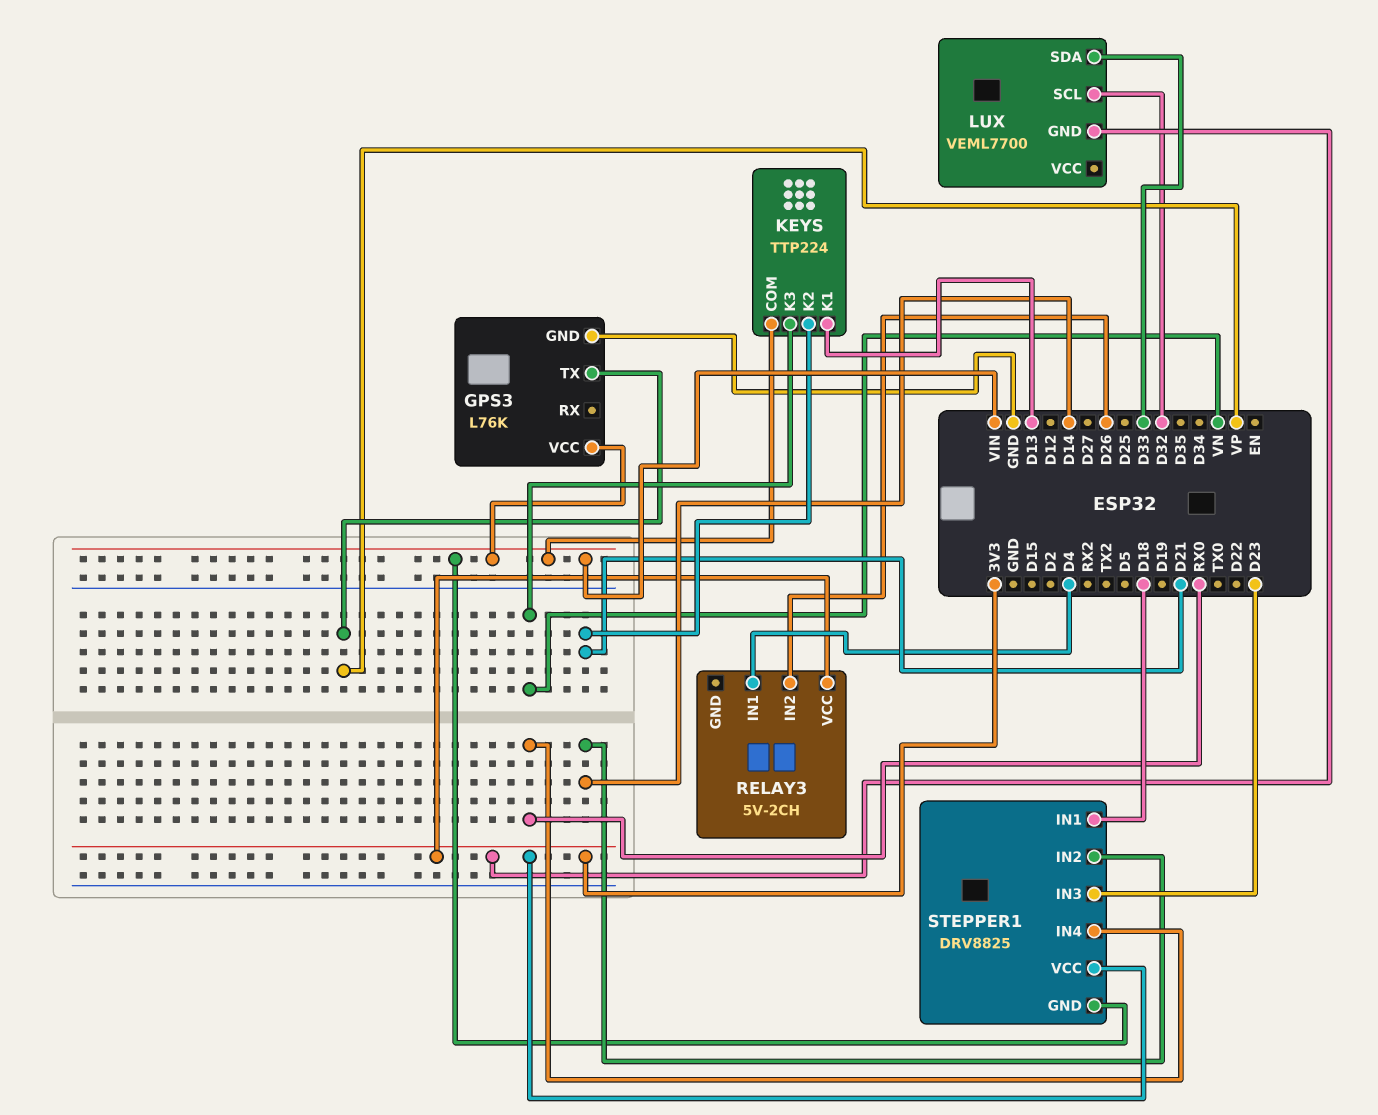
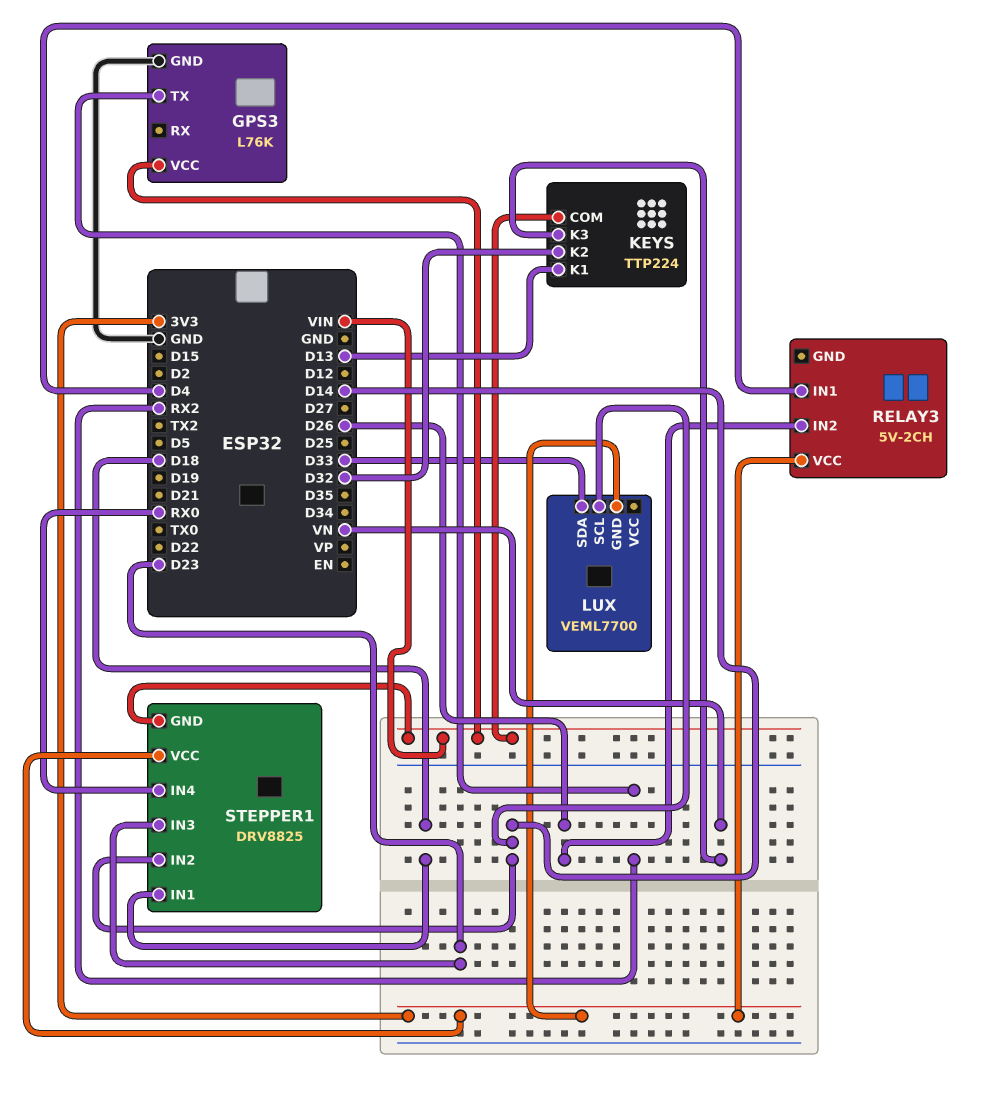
GPS3 pin TX: VP -> RX2
KEYS pin K2: D21 -> D32
LUX pin SCL: D32 -> D14

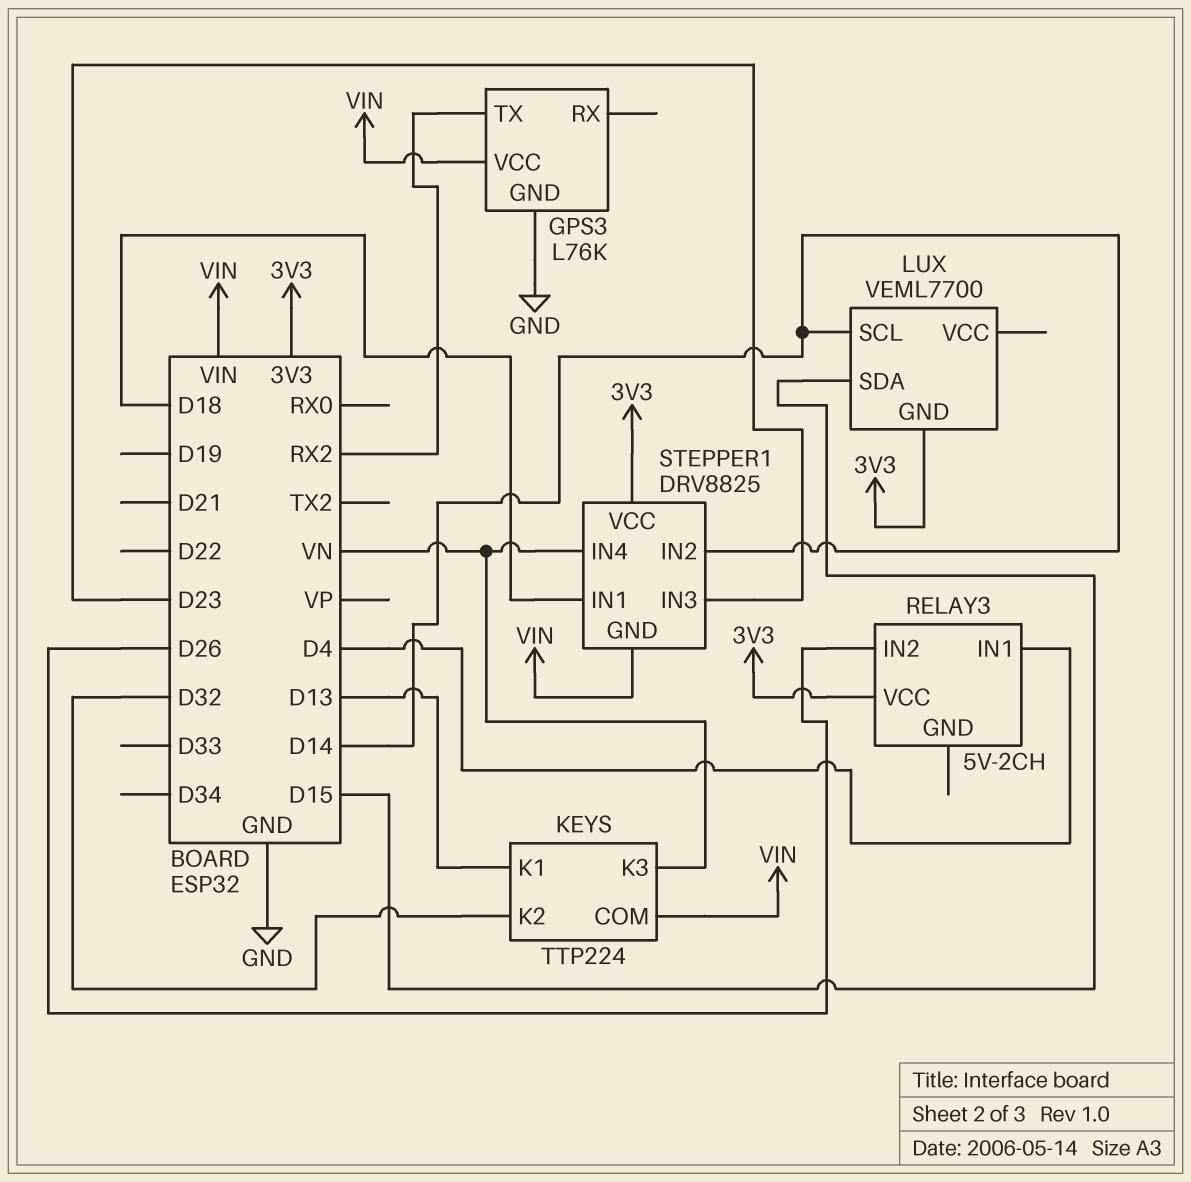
LUX pin SDA: D33 -> D15
STEPPER1 pin IN4: RX0 -> VN

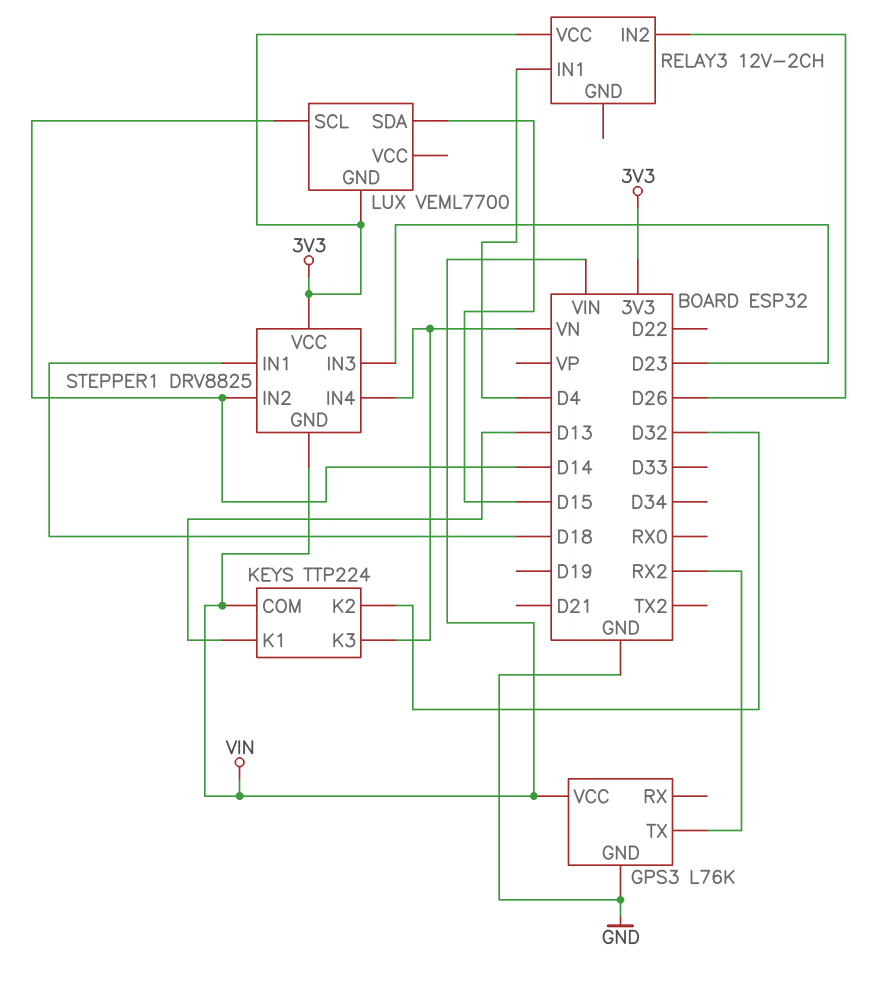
RELAY3: 5V-2CH -> 12V-2CH

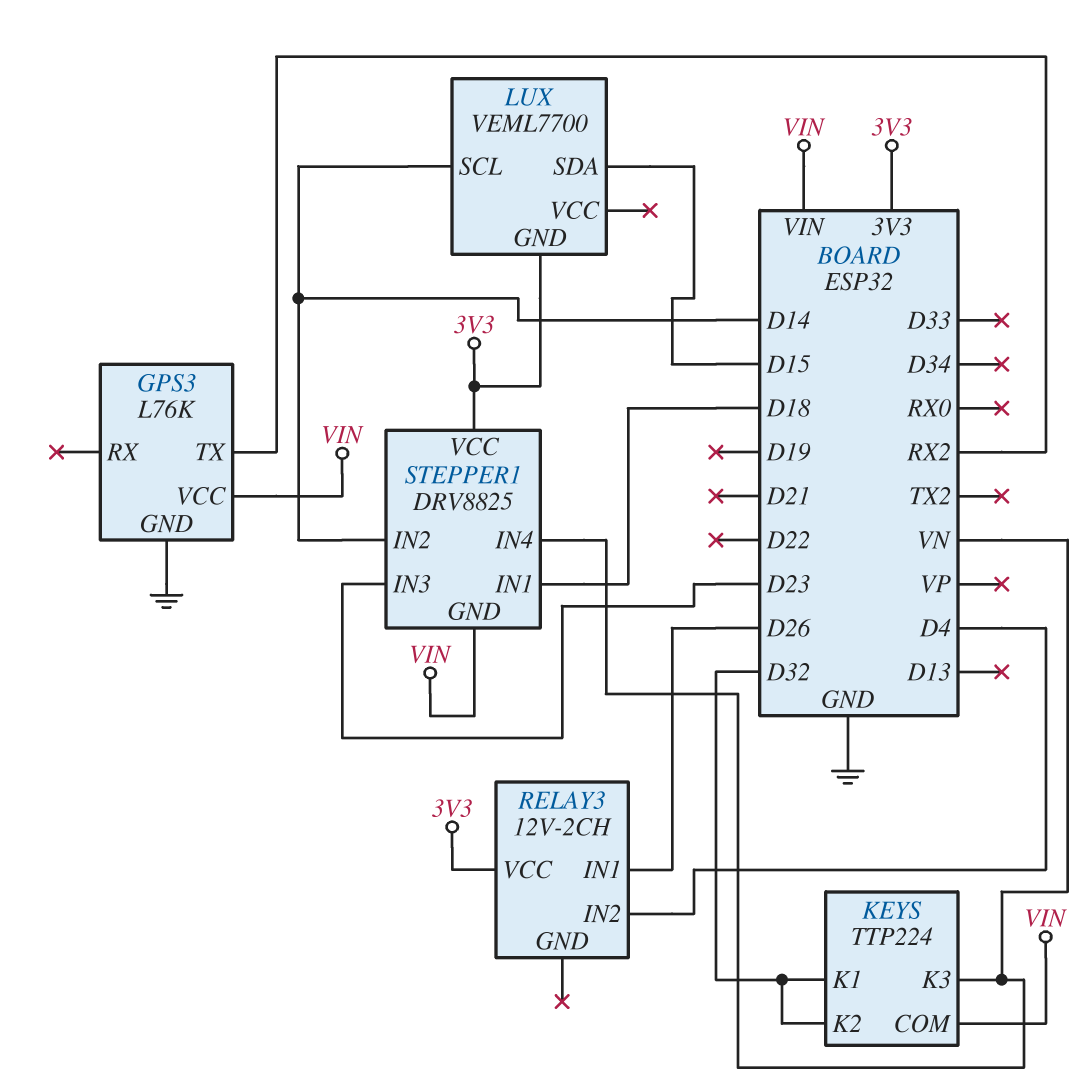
KEYS pin K1: D13 -> D32
RELAY3 pin IN1: D4 -> D26
RELAY3 pin IN2: D26 -> D4

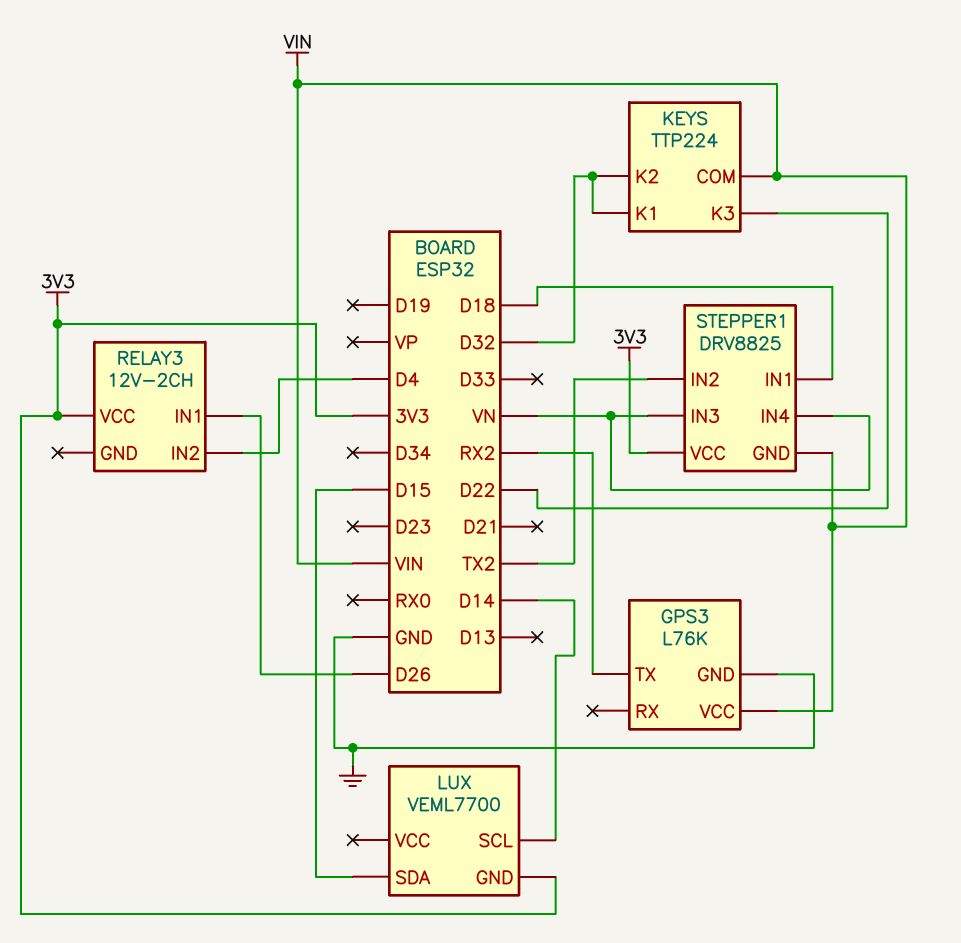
KEYS pin K3: VN -> D22
STEPPER1 pin IN2: D14 -> TX2
STEPPER1 pin IN3: D23 -> VN

